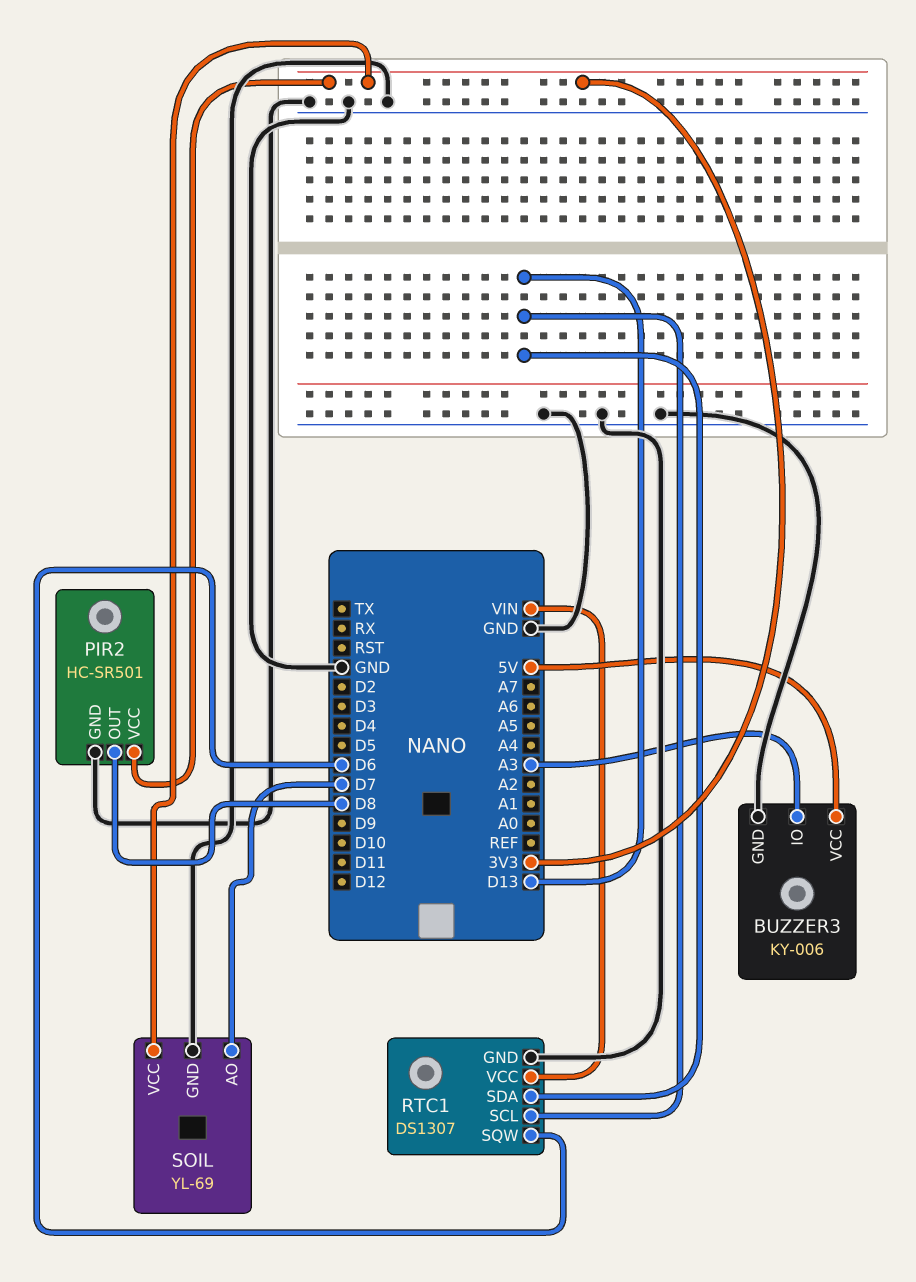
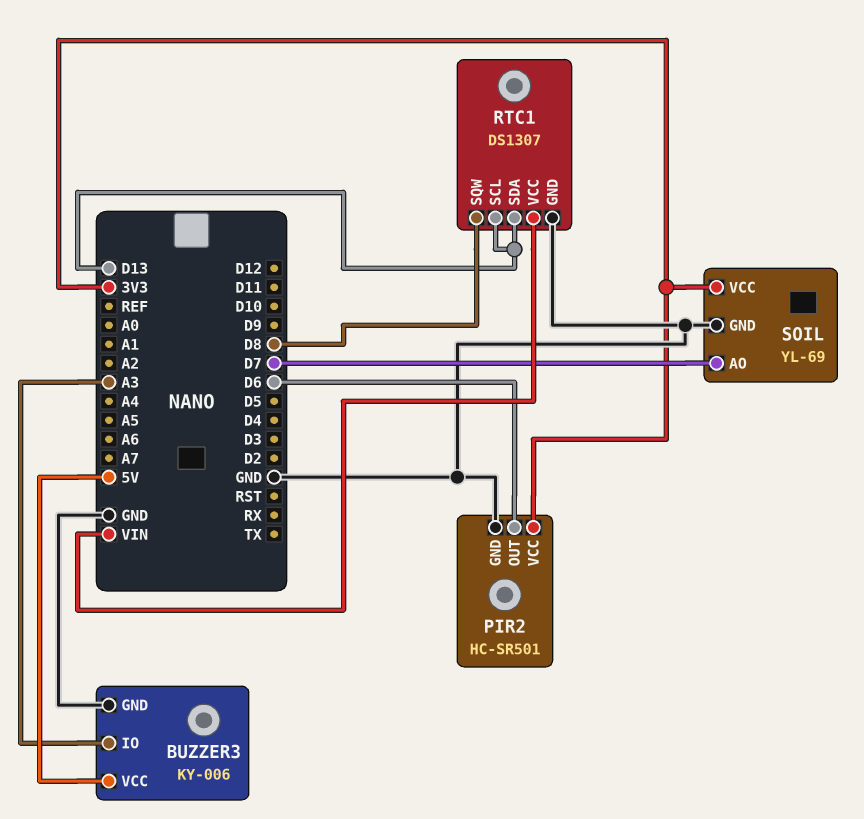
PIR2 pin OUT: D8 -> D6
RTC1 pin SQW: D6 -> D8

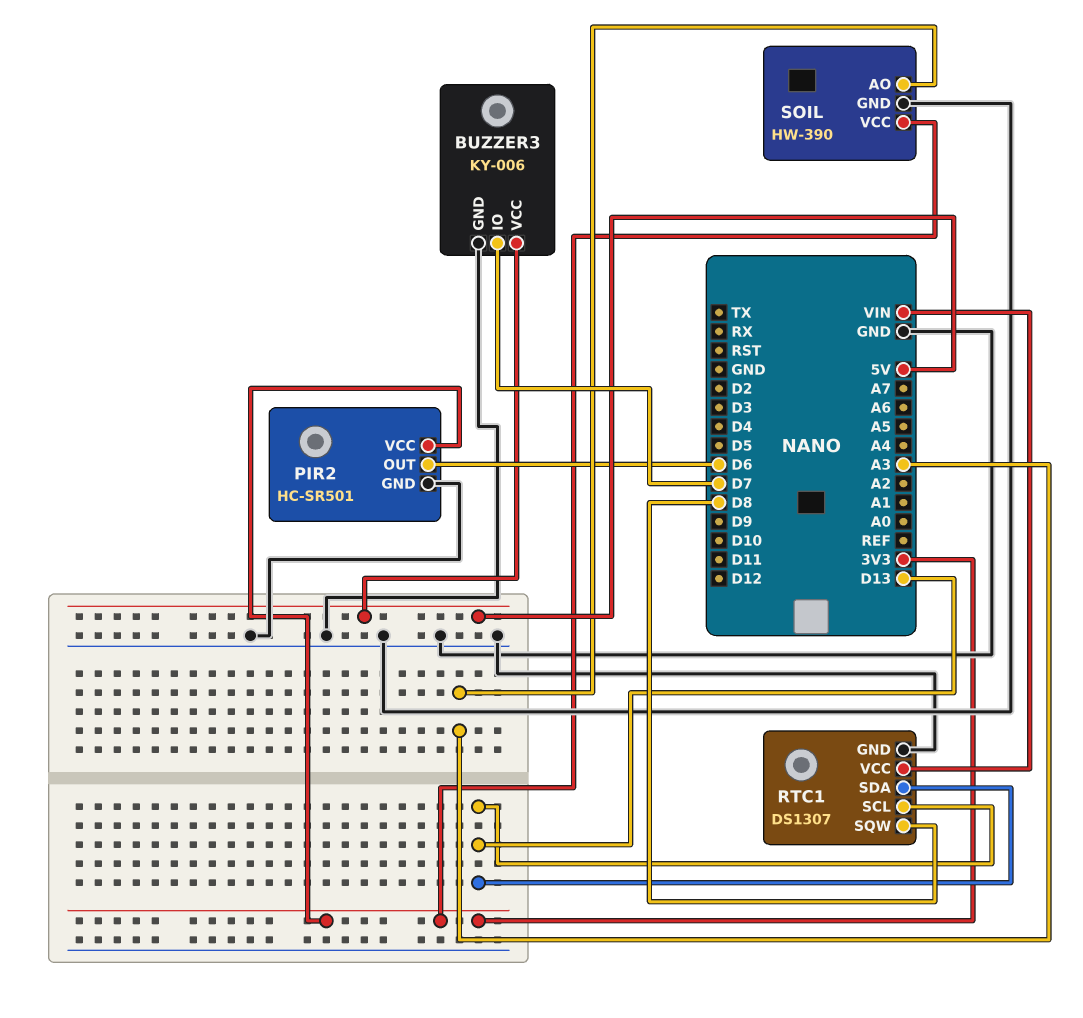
BUZZER3 pin IO: A3 -> D7
SOIL: YL-69 -> HW-390
SOIL pin AO: D7 -> A3

